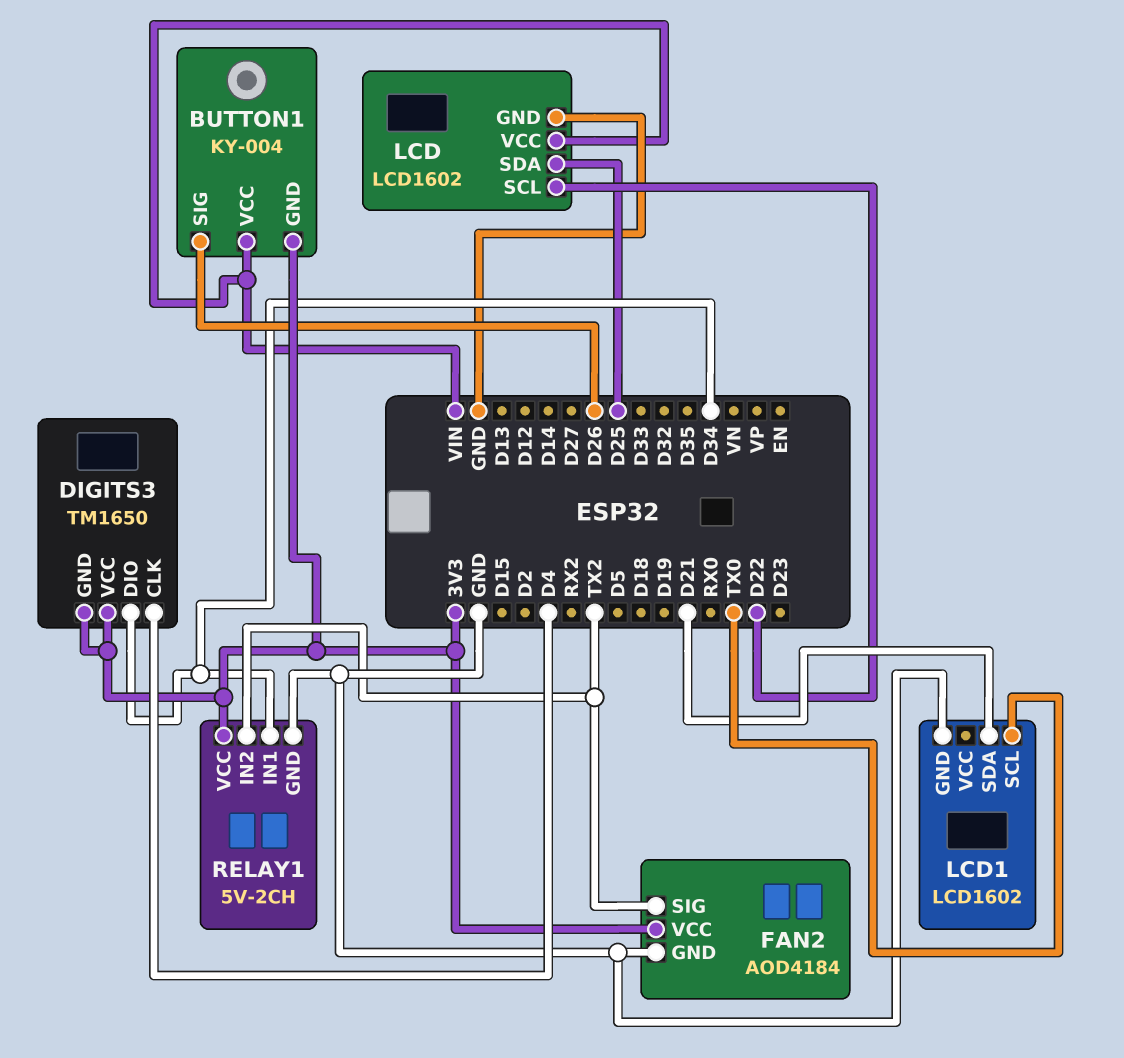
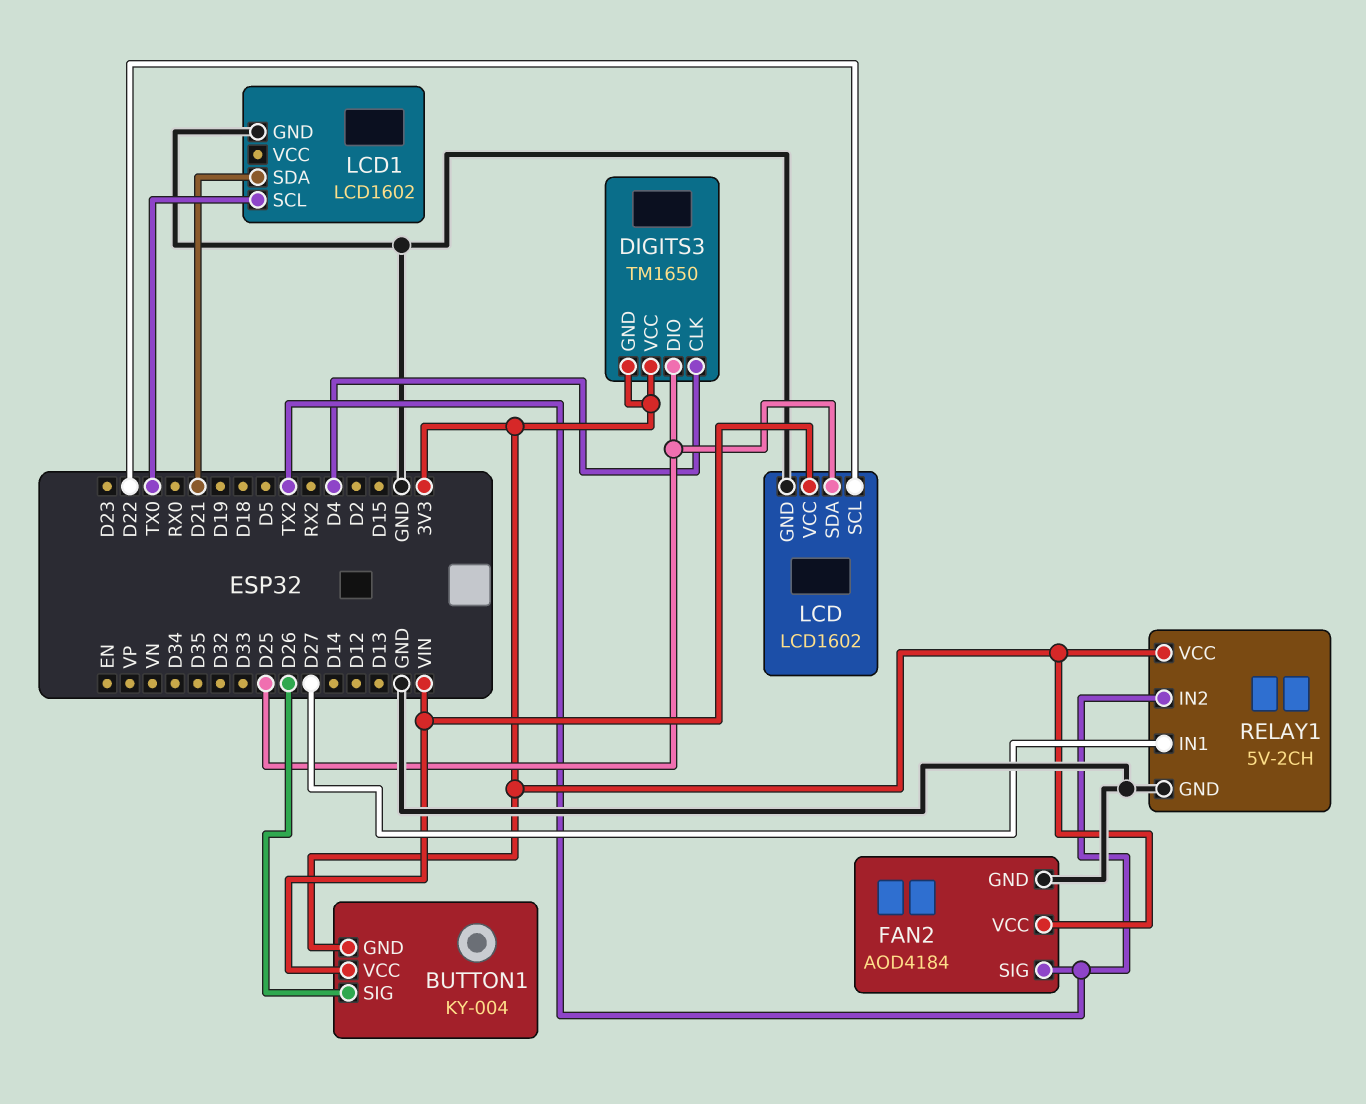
DIGITS3 pin DIO: D34 -> D25
RELAY1 pin IN1: D34 -> D27

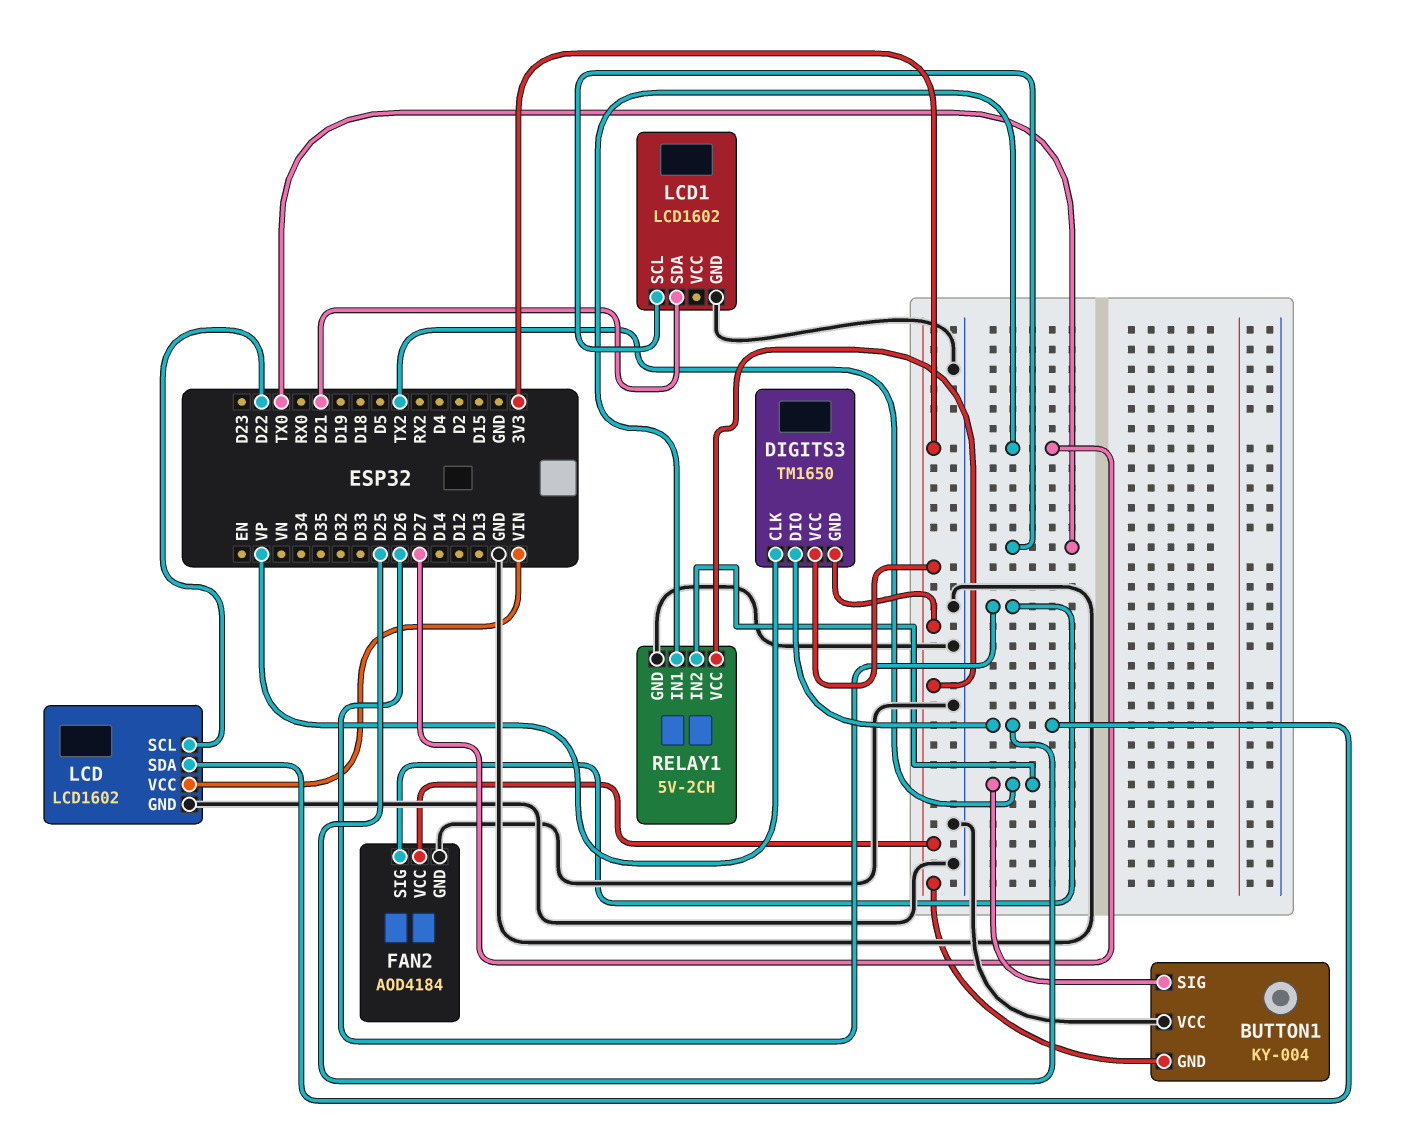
BUTTON1 pin SIG: D26 -> TX2
BUTTON1 pin VCC: VIN -> GND
DIGITS3 pin CLK: D4 -> VP
FAN2 pin SIG: TX2 -> D26

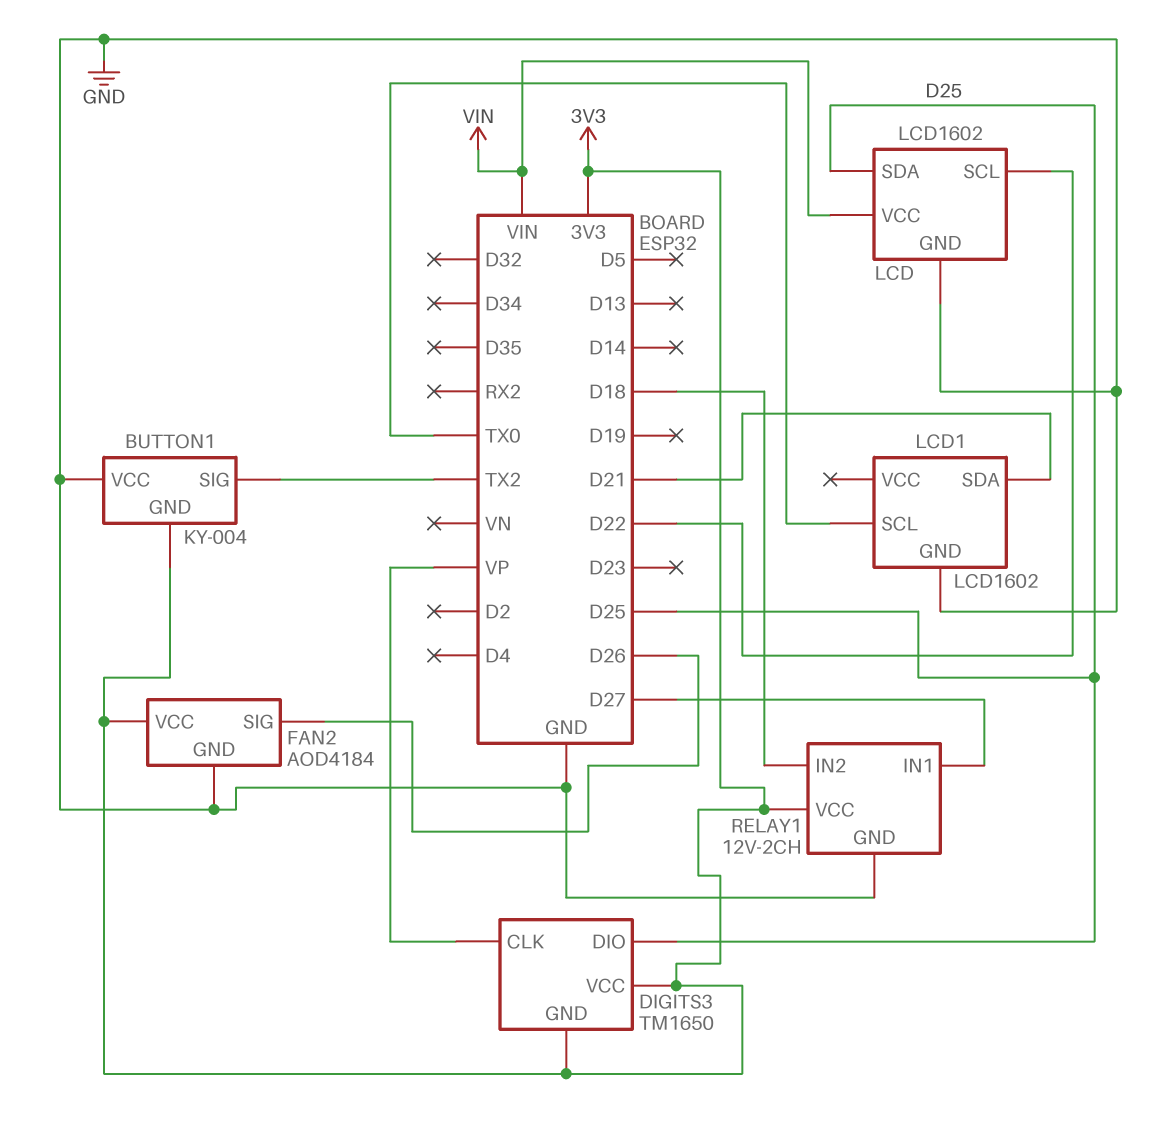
RELAY1: 5V-2CH -> 12V-2CH
RELAY1 pin IN2: TX2 -> D18

